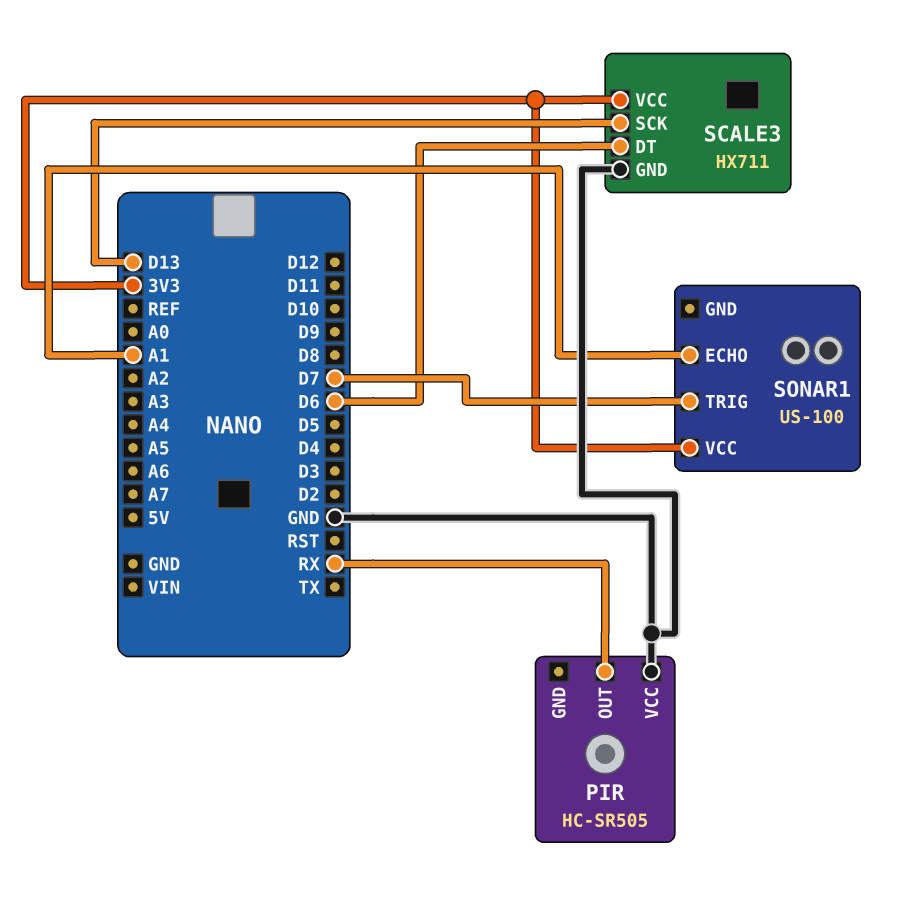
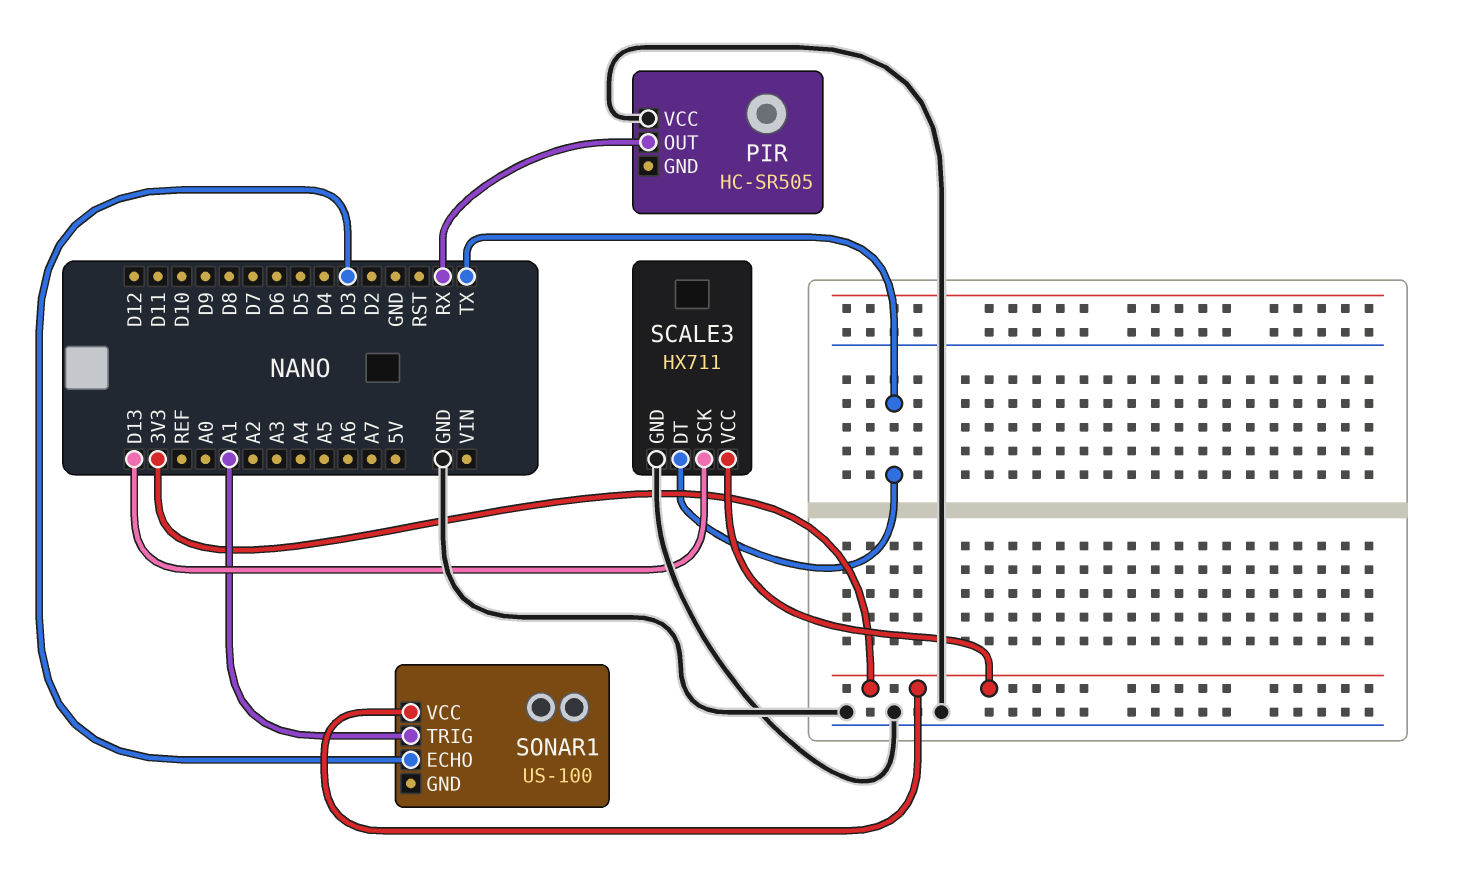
SCALE3 pin DT: D6 -> TX
SONAR1 pin ECHO: A1 -> D3
SONAR1 pin TRIG: D7 -> A1

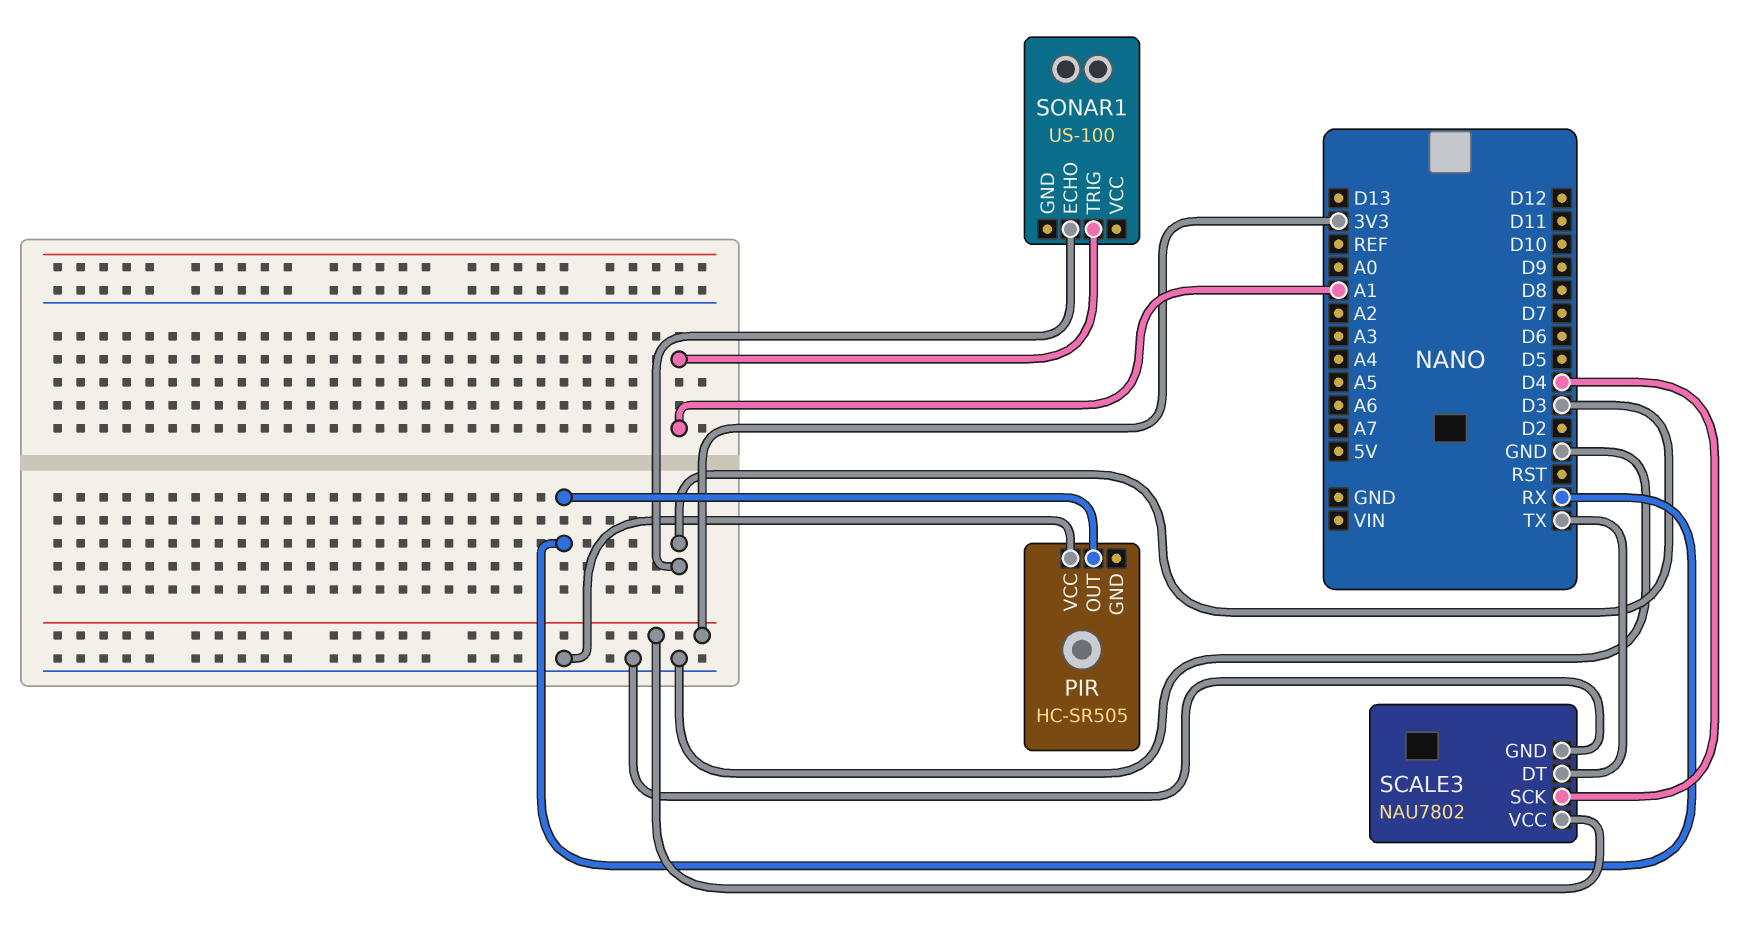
SCALE3: HX711 -> NAU7802
SCALE3 pin SCK: D13 -> D4
SONAR1 pin VCC: 3V3 -> none

